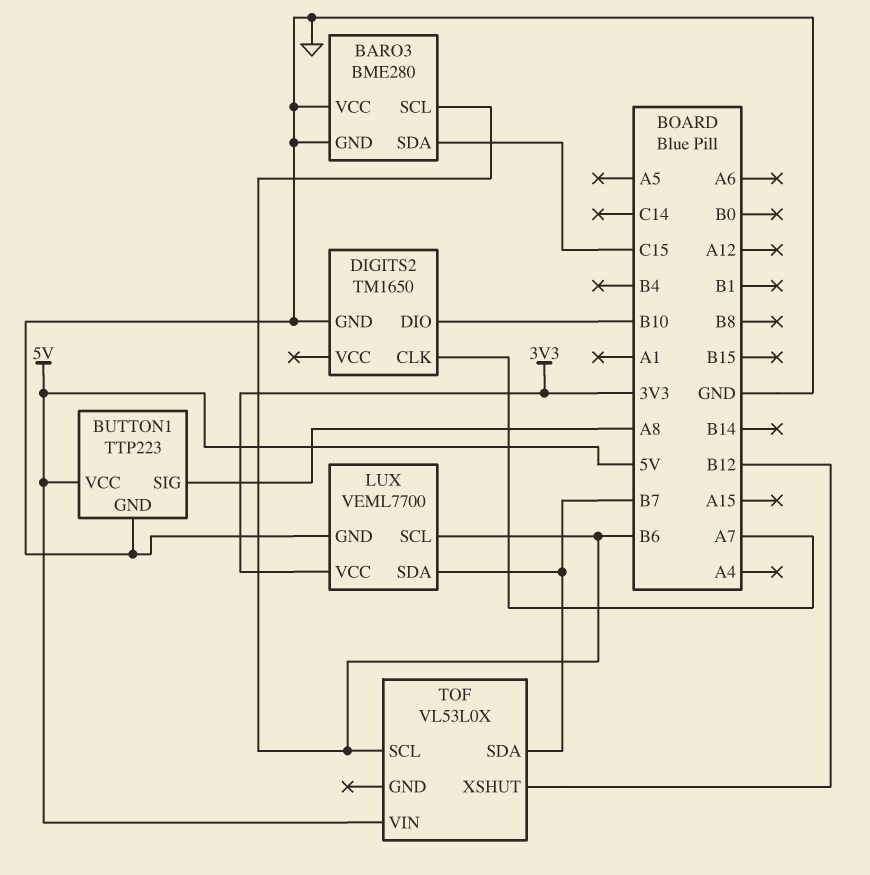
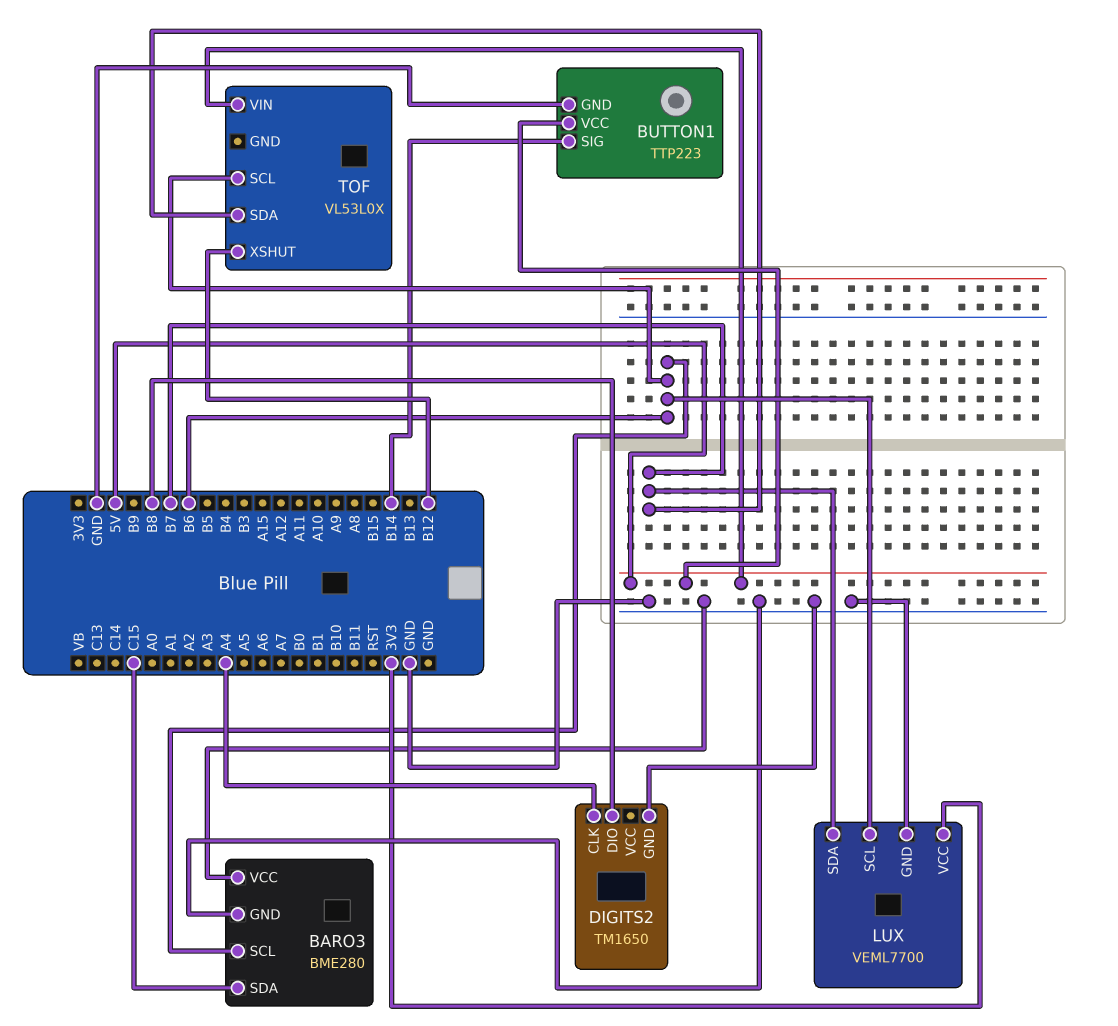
BUTTON1 pin SIG: A8 -> B14
DIGITS2 pin CLK: A7 -> A4
DIGITS2 pin DIO: B10 -> B8

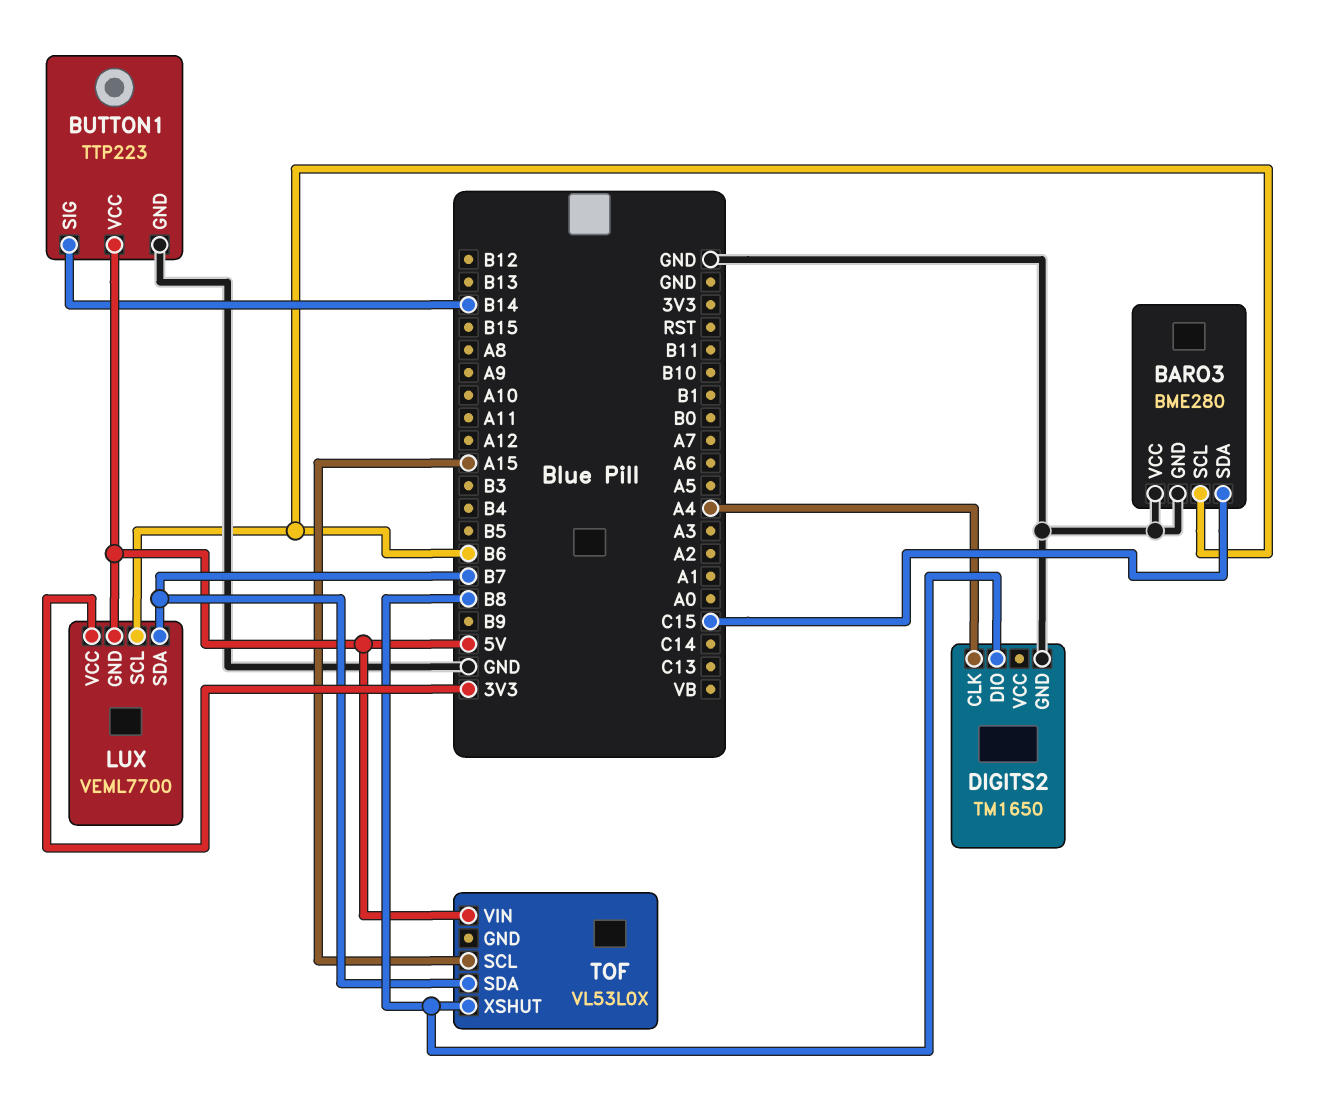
LUX pin GND: GND -> 5V
TOF pin SCL: B6 -> A15
TOF pin XSHUT: B12 -> B8

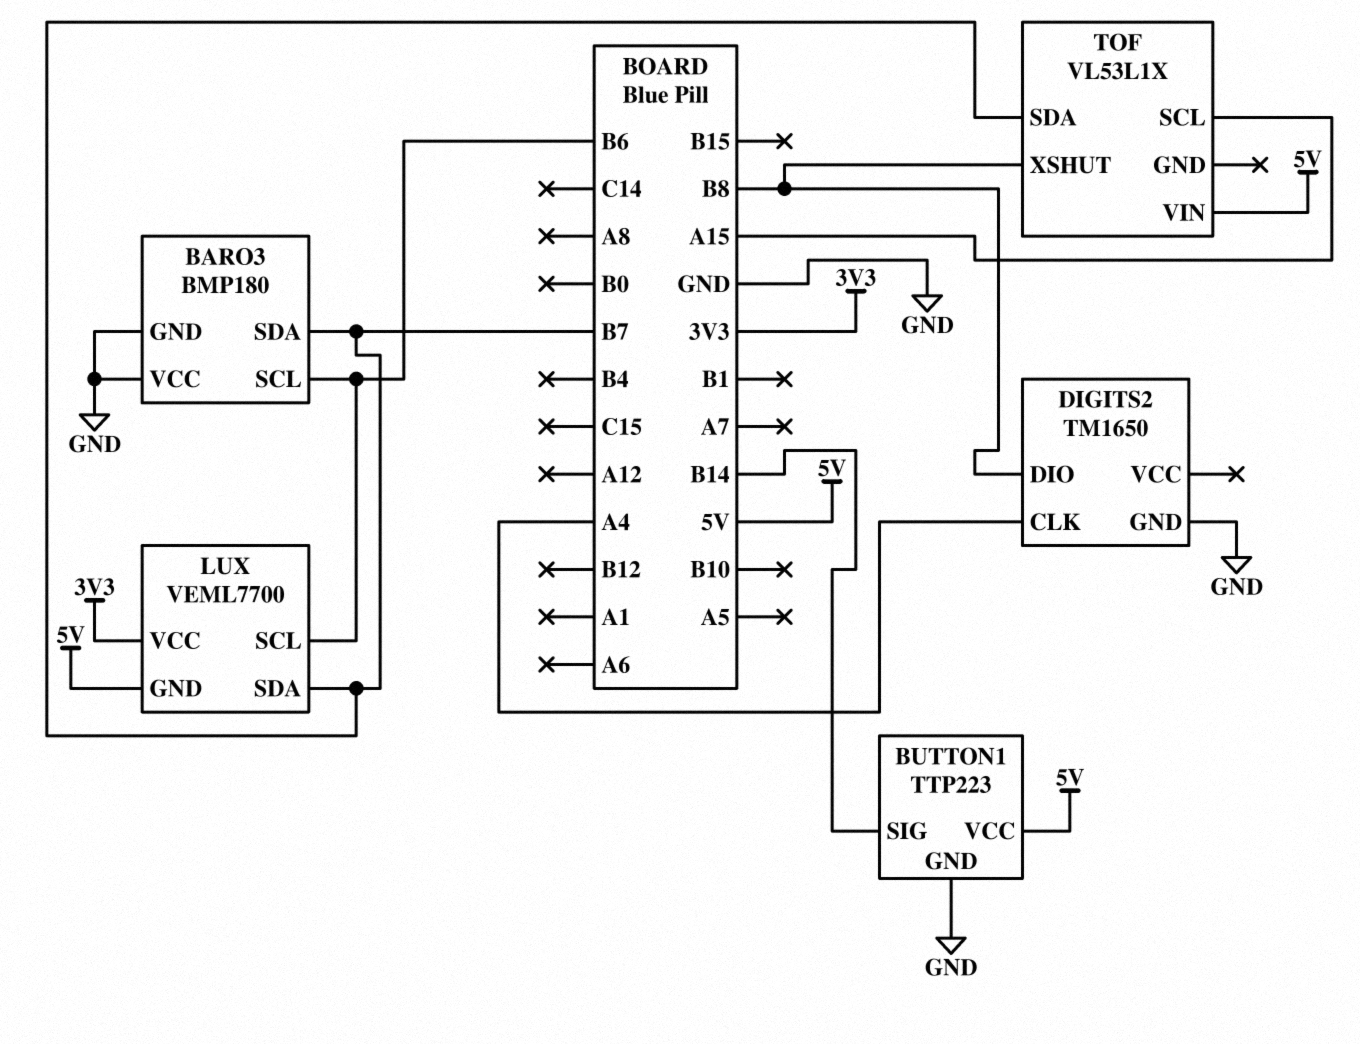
BARO3: BME280 -> BMP180
BARO3 pin SDA: C15 -> B7
TOF: VL53L0X -> VL53L1X

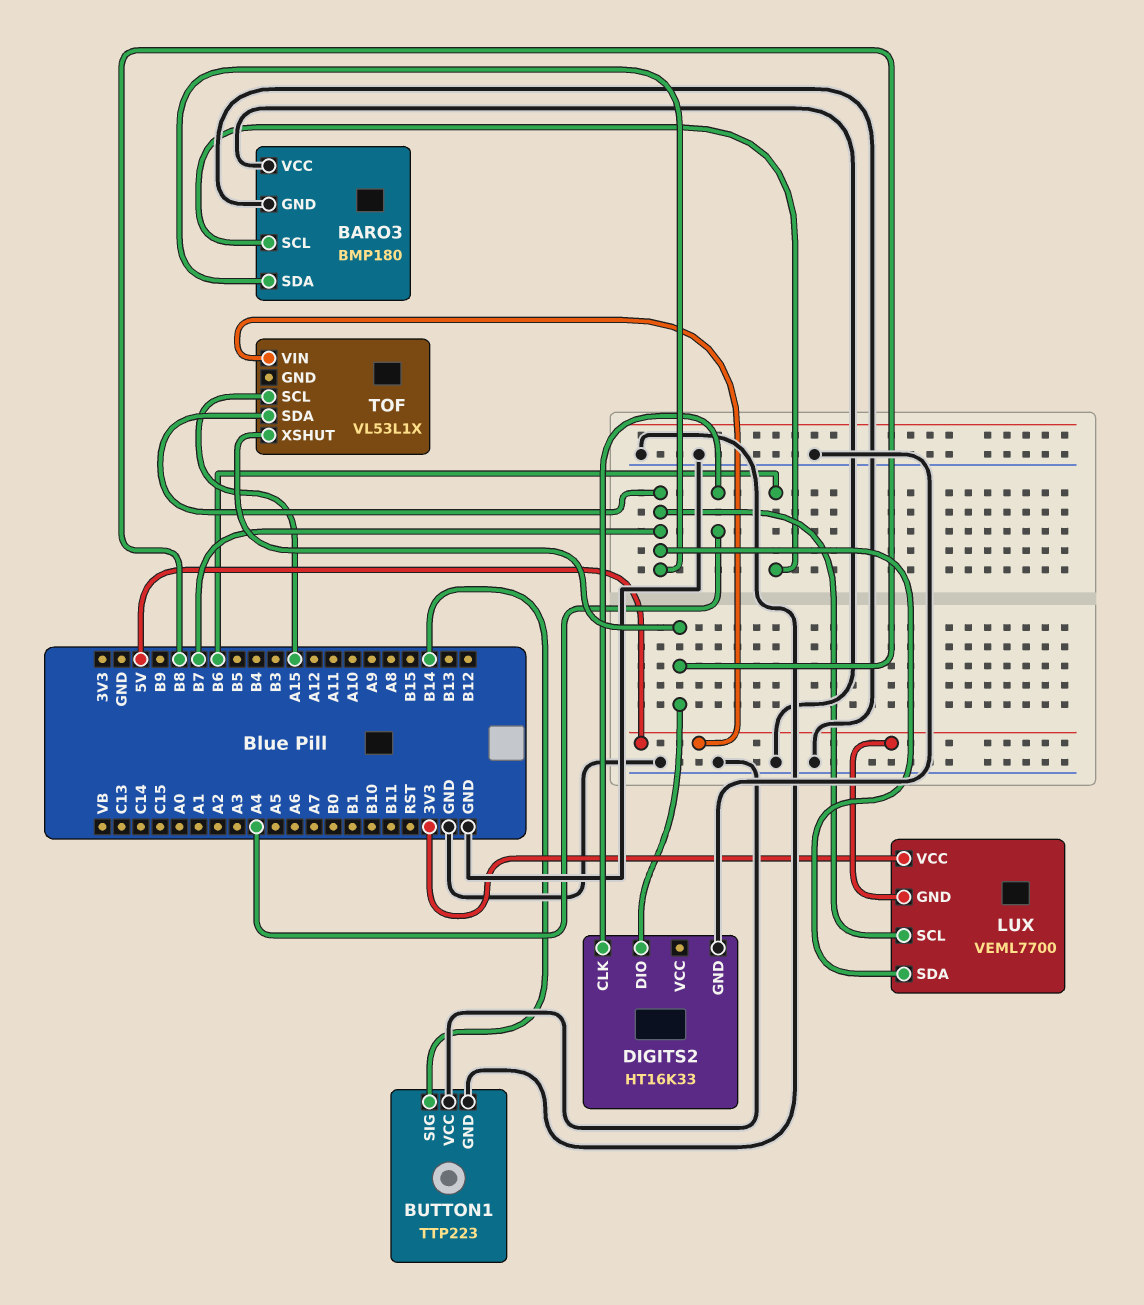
BUTTON1 pin VCC: 5V -> GND
DIGITS2: TM1650 -> HT16K33
LUX pin SCL: B6 -> B7

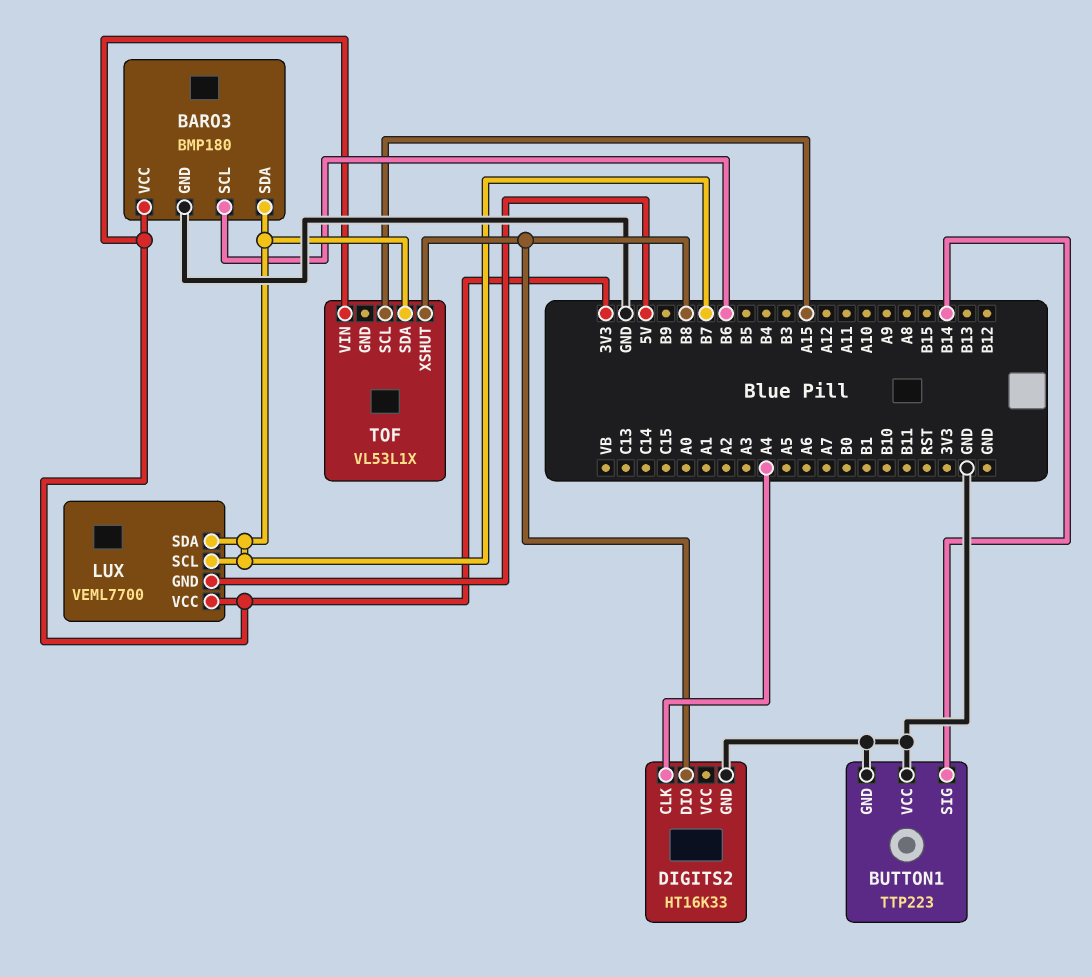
BARO3 pin VCC: GND -> 3V3
TOF pin VIN: 5V -> 3V3

